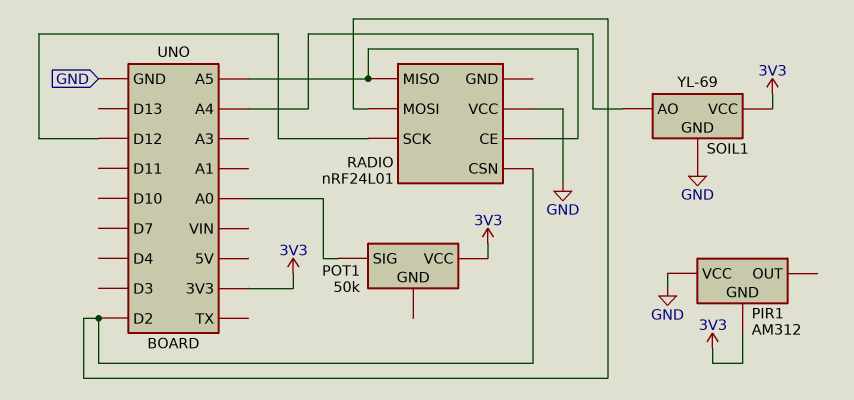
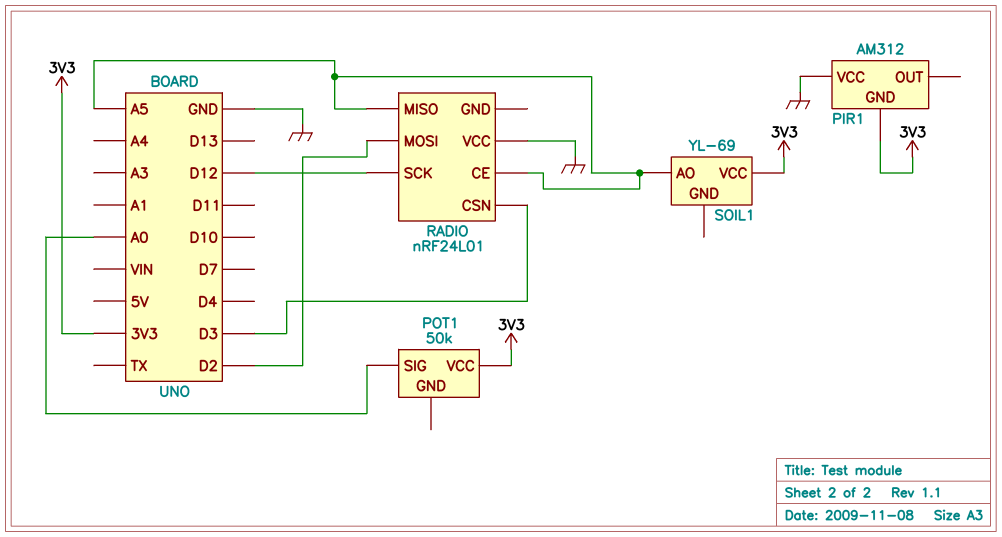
RADIO pin CSN: D2 -> D3
SOIL1 pin AO: A4 -> A5
SOIL1 pin GND: GND -> none

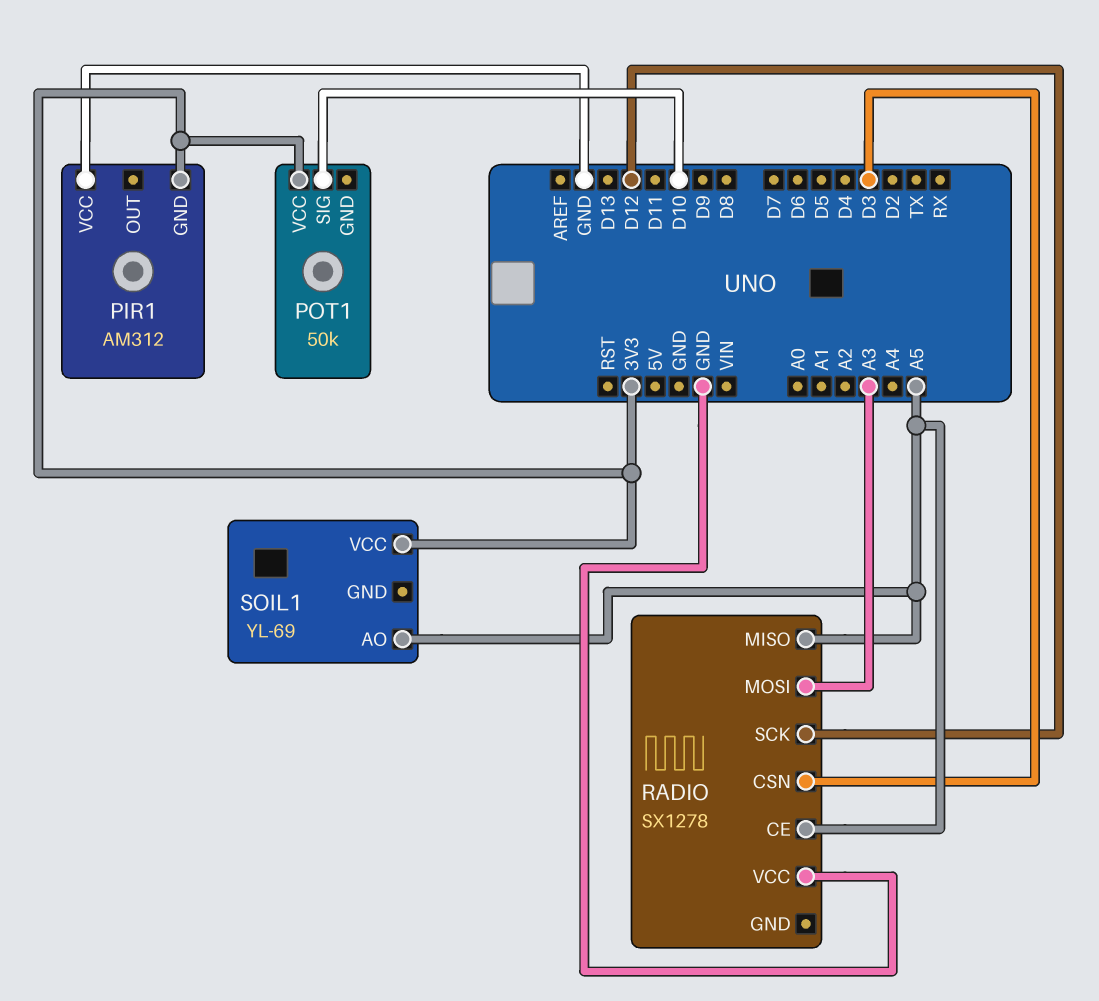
POT1 pin SIG: A0 -> D10
RADIO: nRF24L01 -> SX1278
RADIO pin MOSI: D2 -> A3

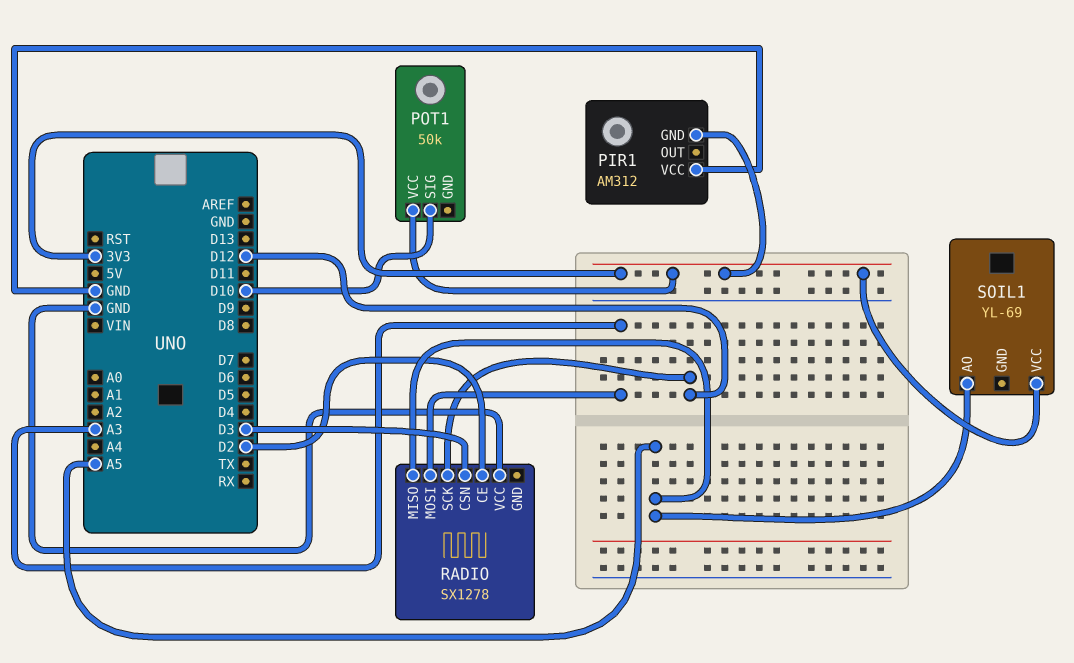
RADIO pin CE: A5 -> D2

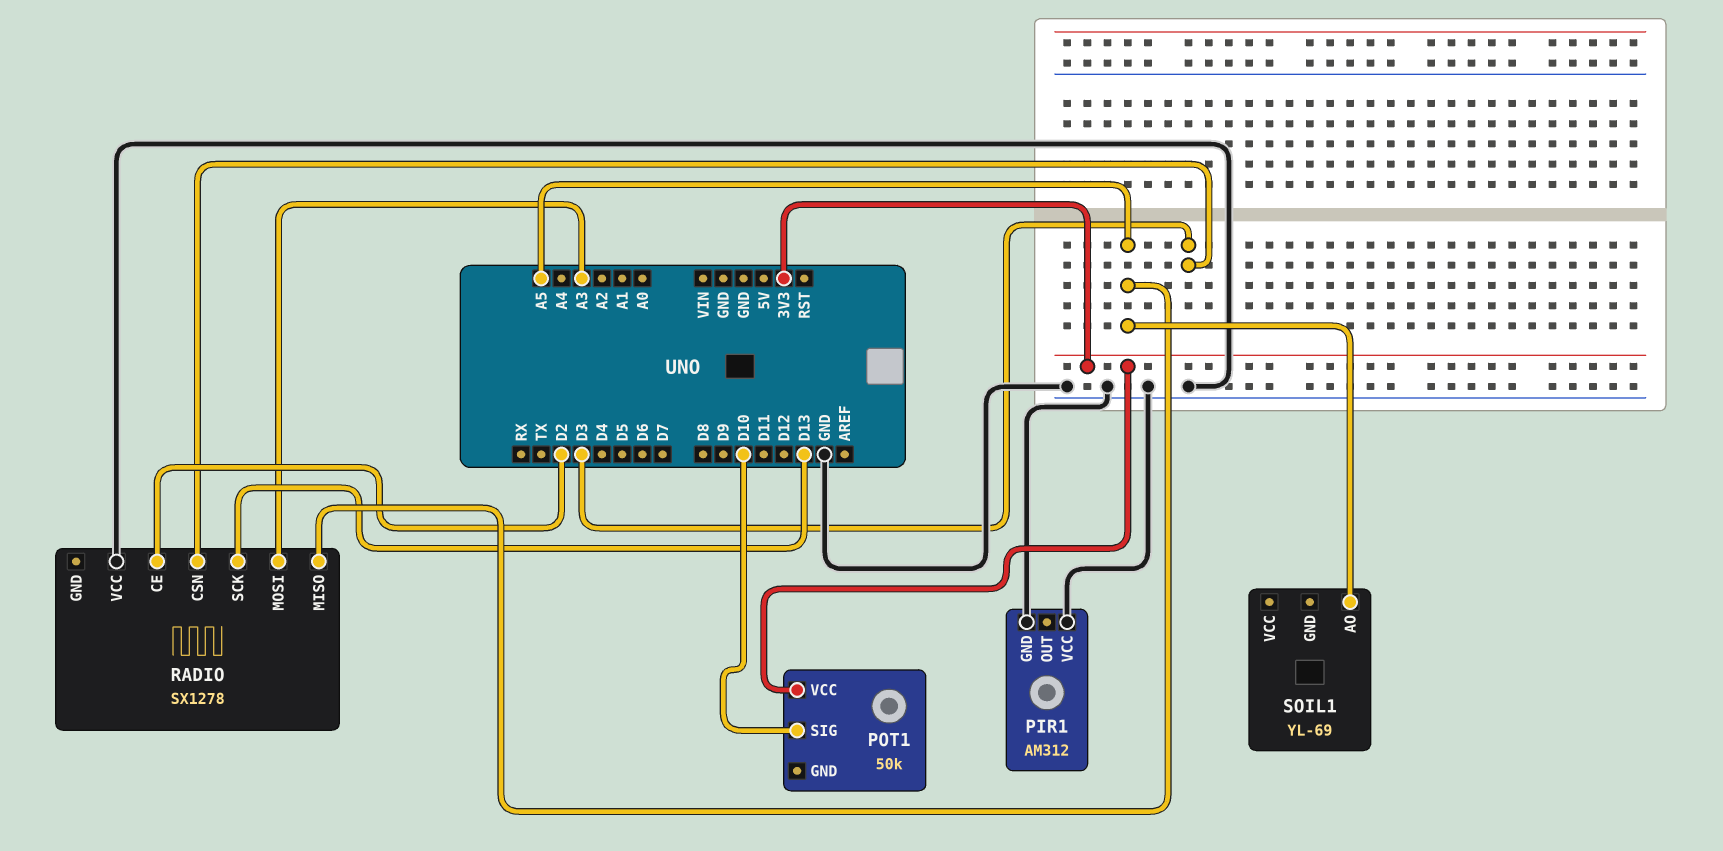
PIR1 pin GND: 3V3 -> GND
RADIO pin SCK: D12 -> D13
SOIL1 pin VCC: 3V3 -> none

